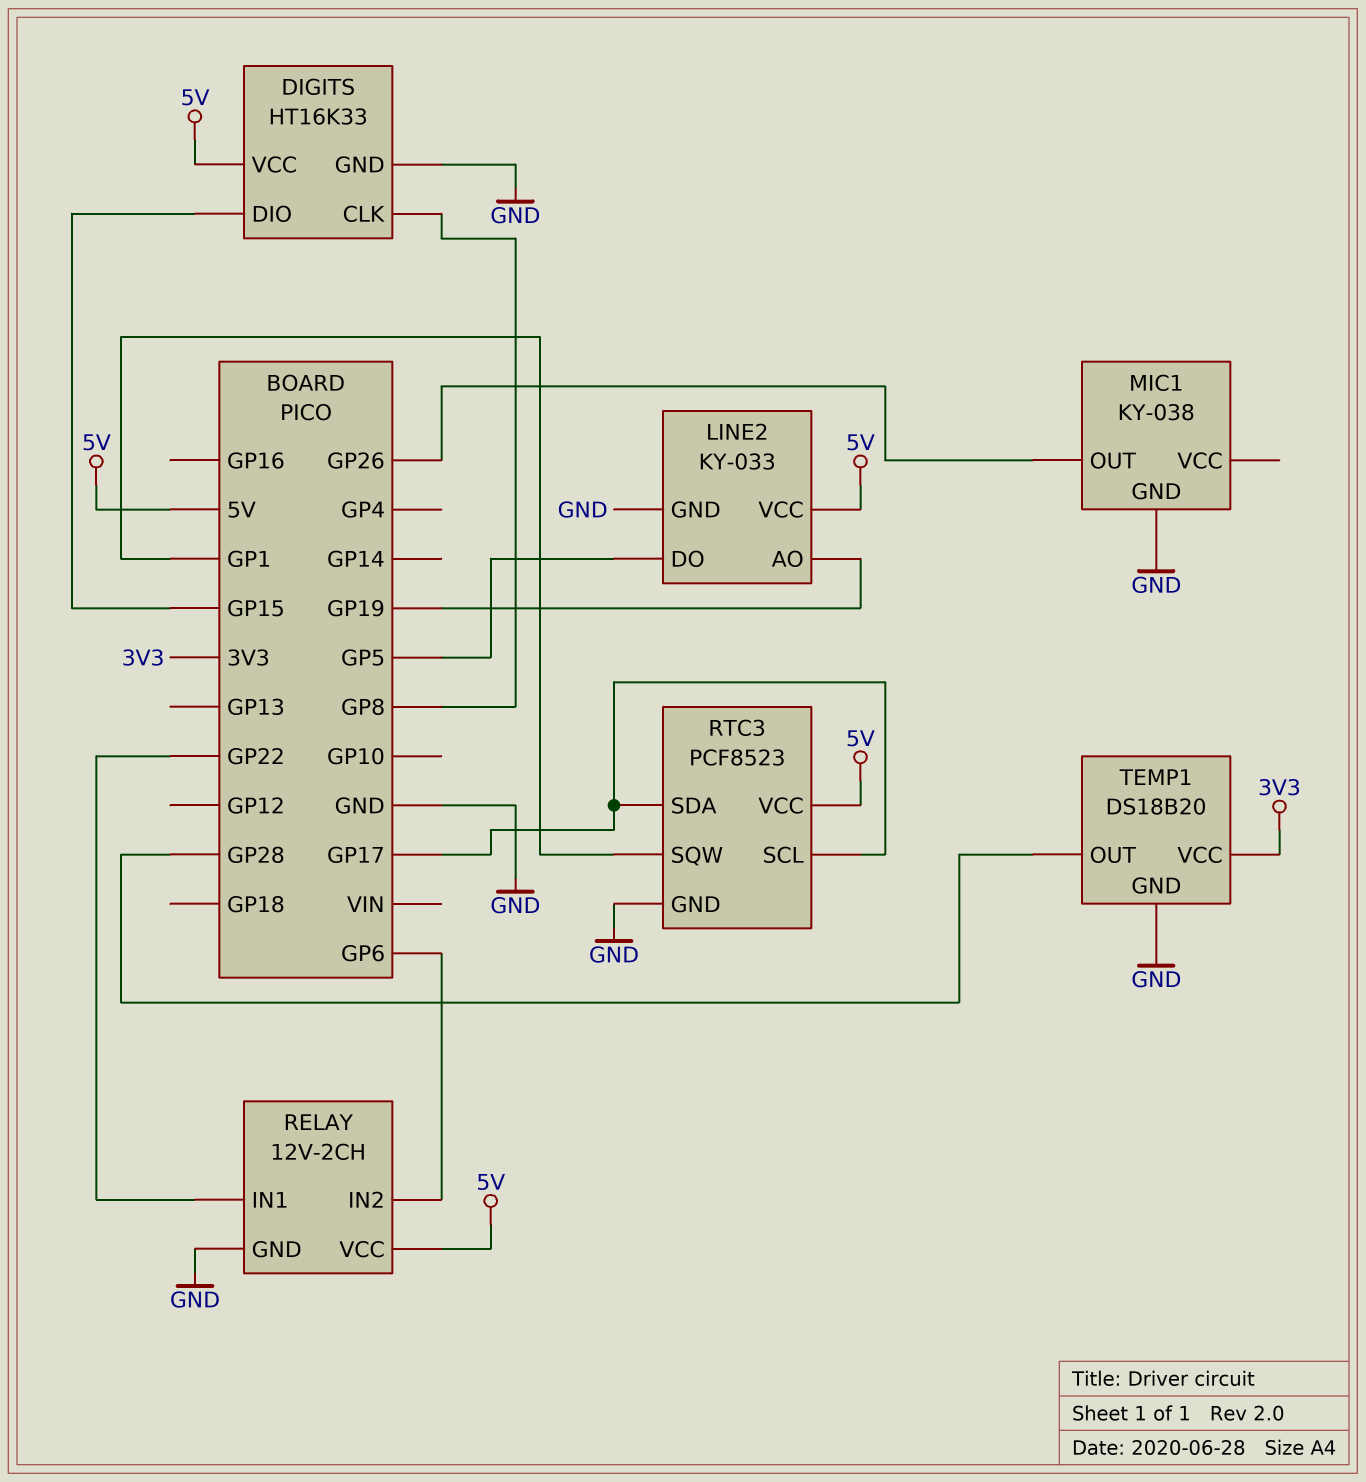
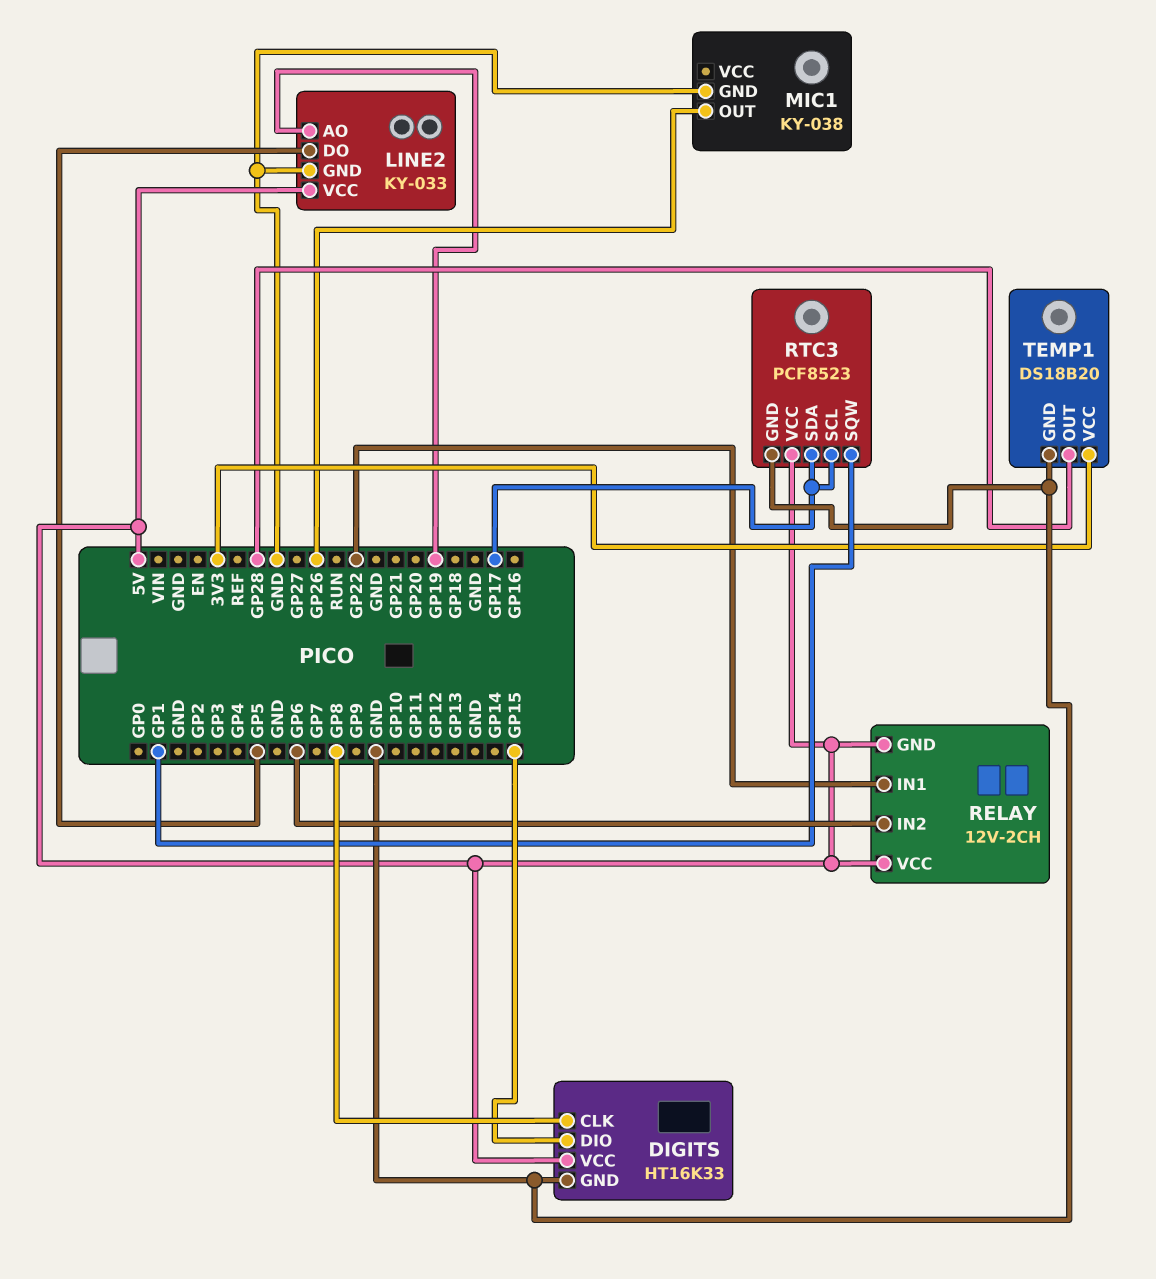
RELAY pin GND: GND -> 5V

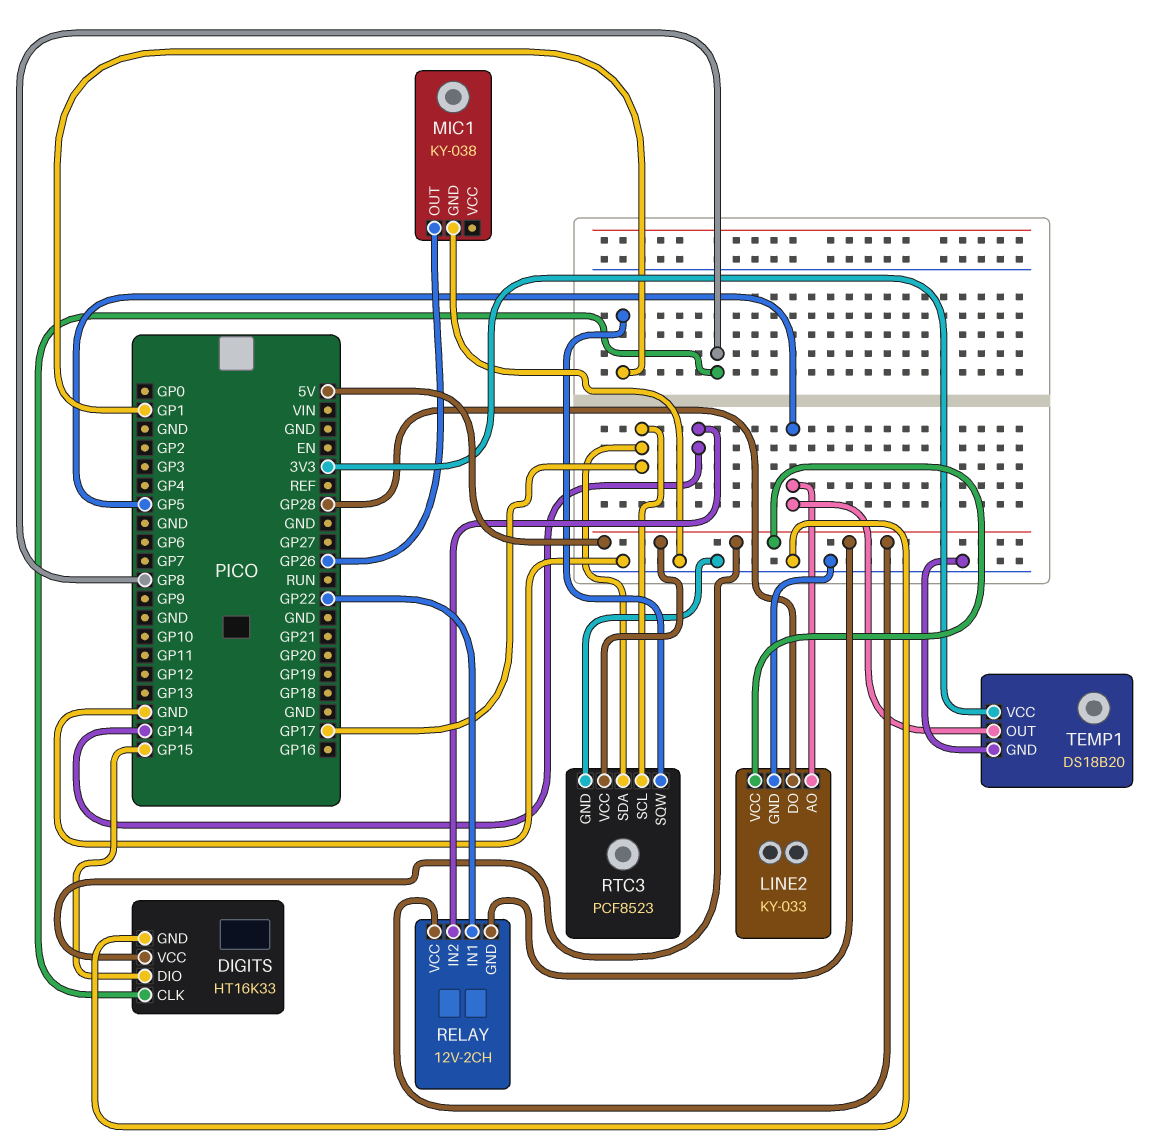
LINE2 pin AO: GP19 -> GP5
LINE2 pin DO: GP5 -> GP28
RELAY pin IN2: GP6 -> GP14
TEMP1 pin OUT: GP28 -> GP5

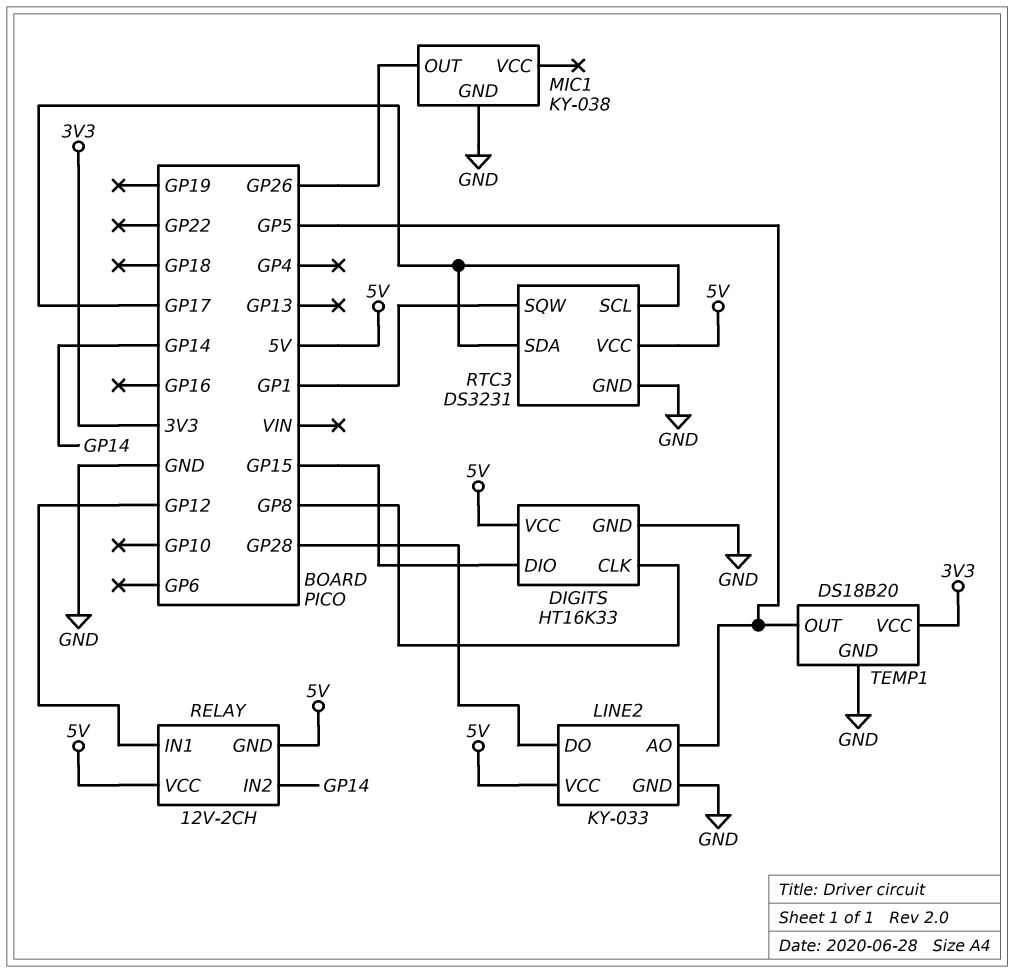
RELAY pin IN1: GP22 -> GP12
RTC3: PCF8523 -> DS3231

